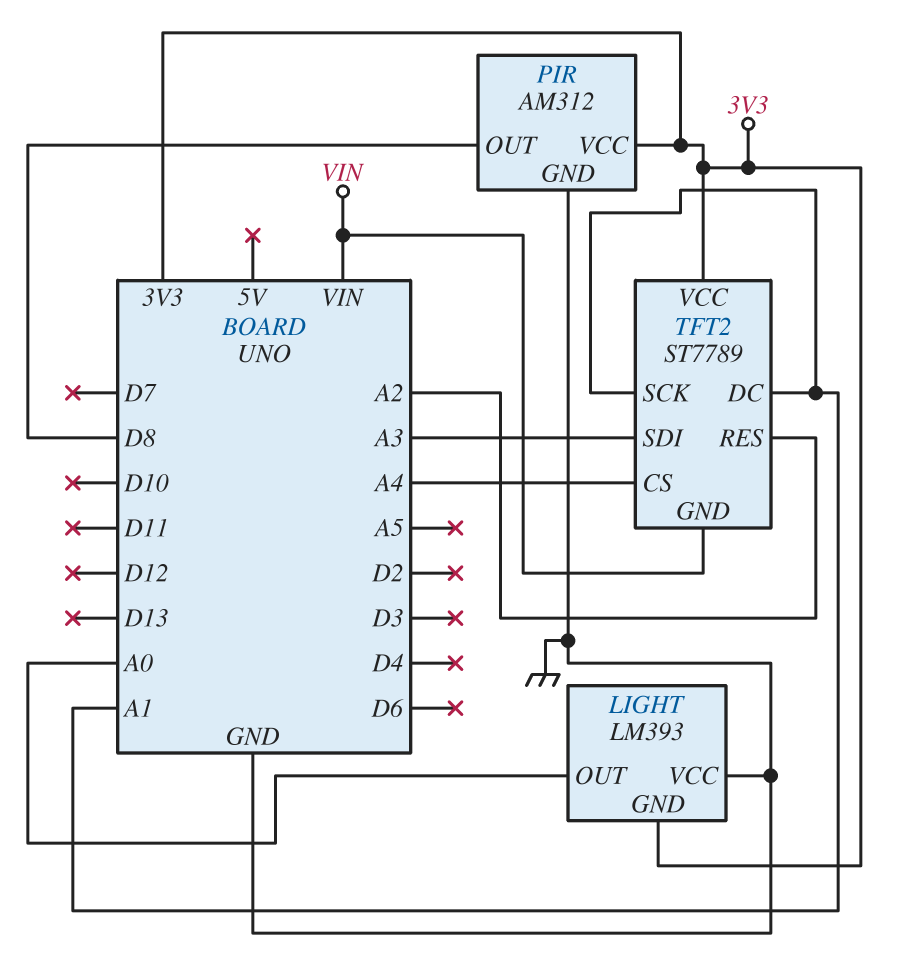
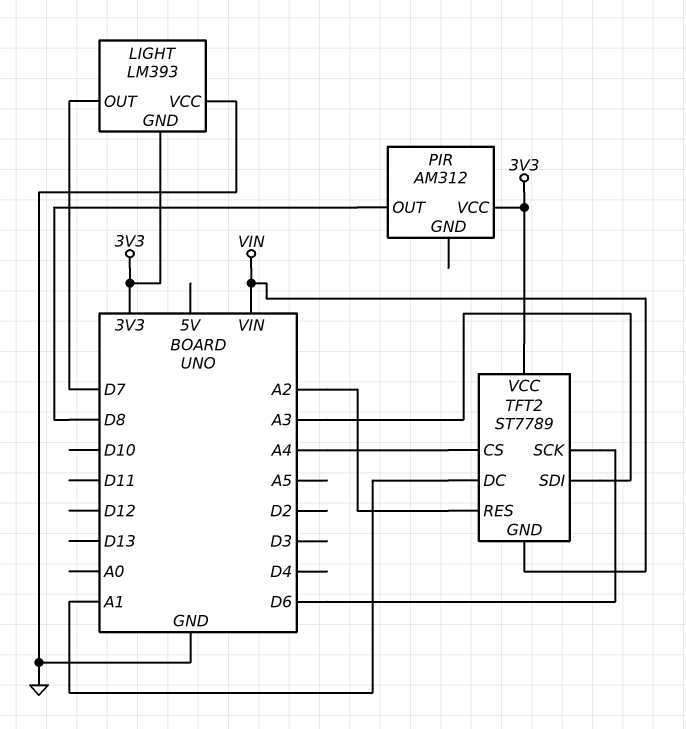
LIGHT pin OUT: A0 -> D7
PIR pin GND: GND -> none
TFT2 pin SCK: A1 -> D6

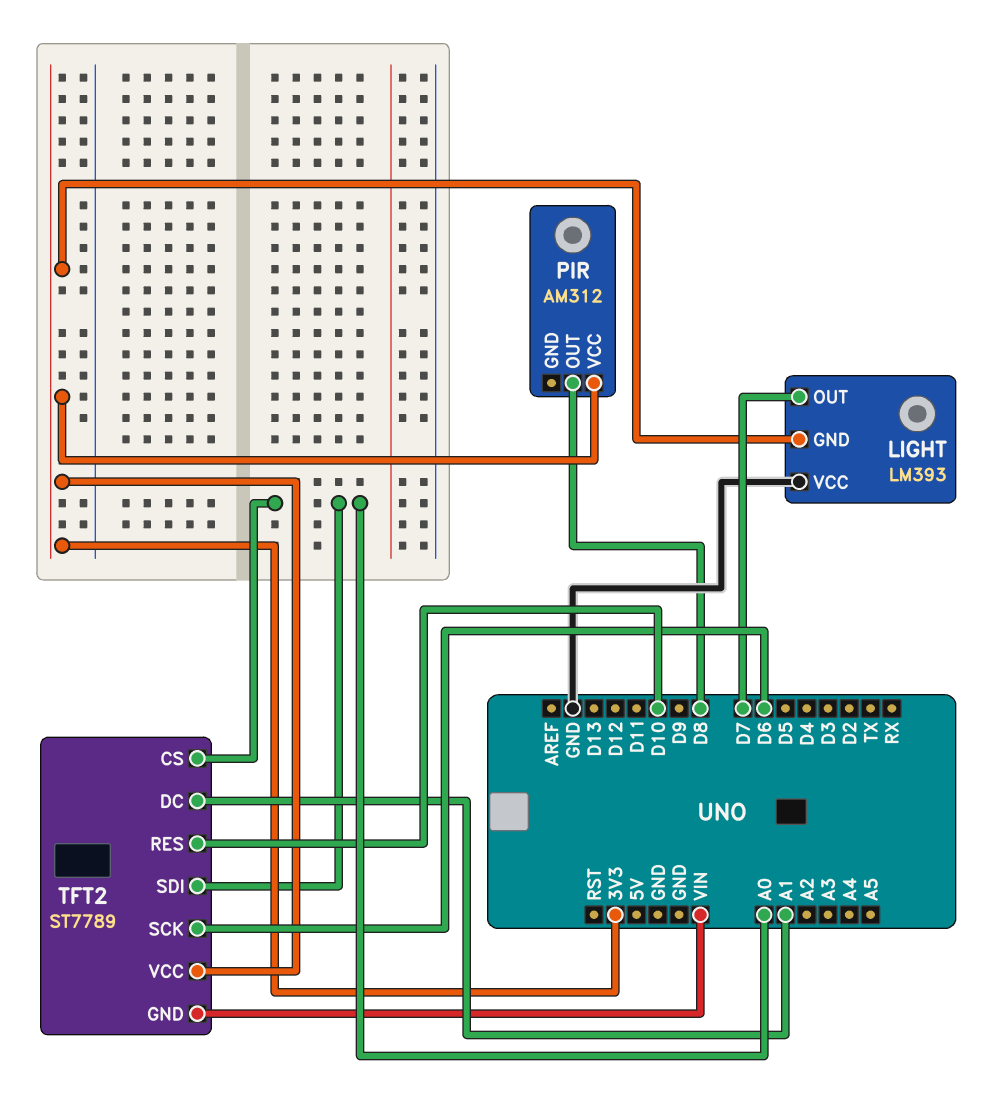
TFT2 pin CS: A4 -> A0
TFT2 pin RES: A2 -> D10
TFT2 pin SDI: A3 -> A0

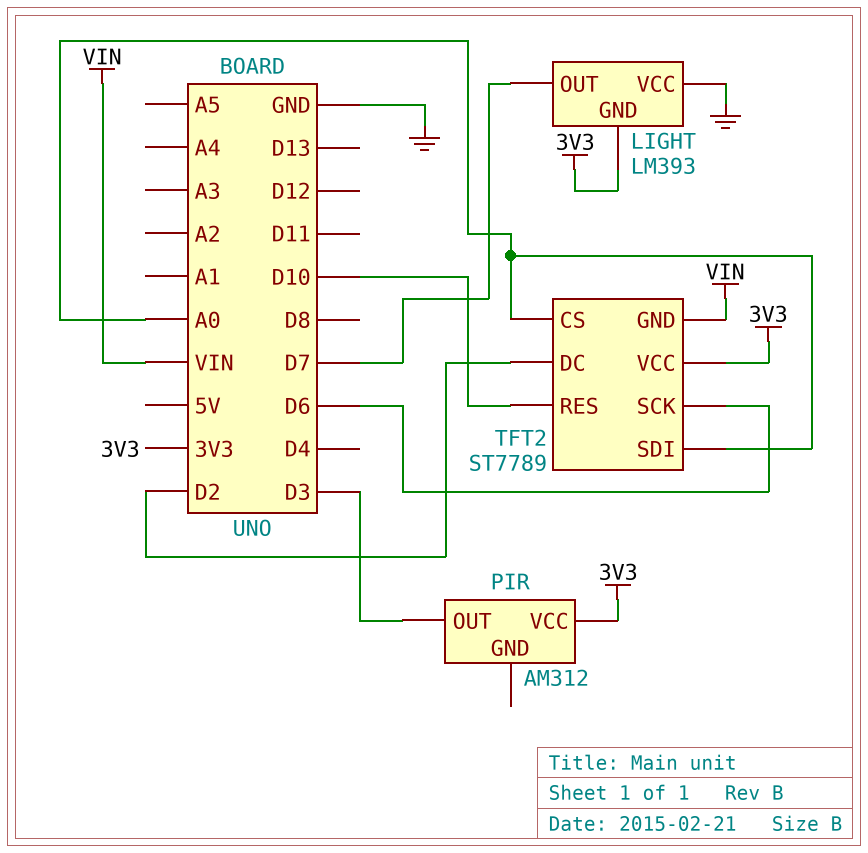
PIR pin OUT: D8 -> D3
TFT2 pin DC: A1 -> D2

